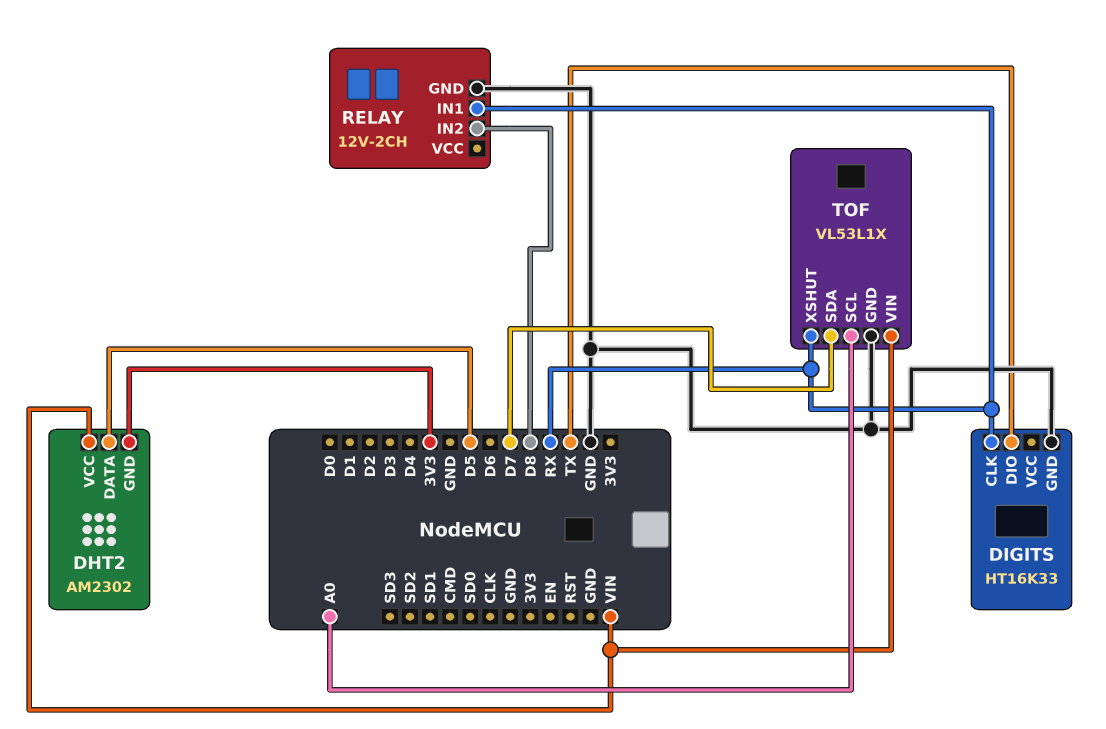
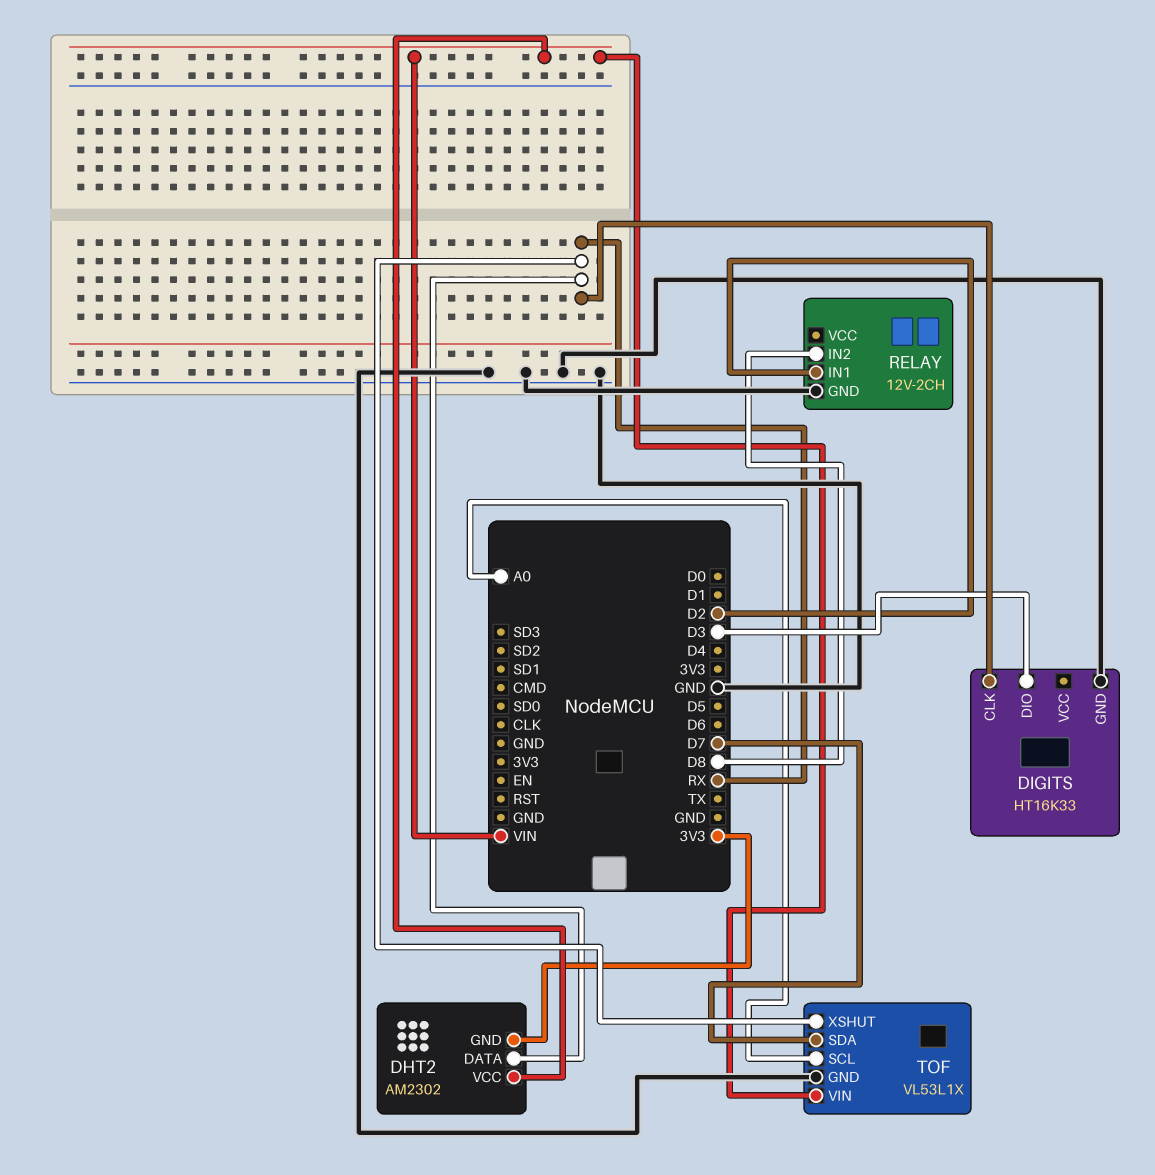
DHT2 pin DATA: D5 -> RX
DIGITS pin DIO: TX -> D3
RELAY pin IN1: RX -> D2

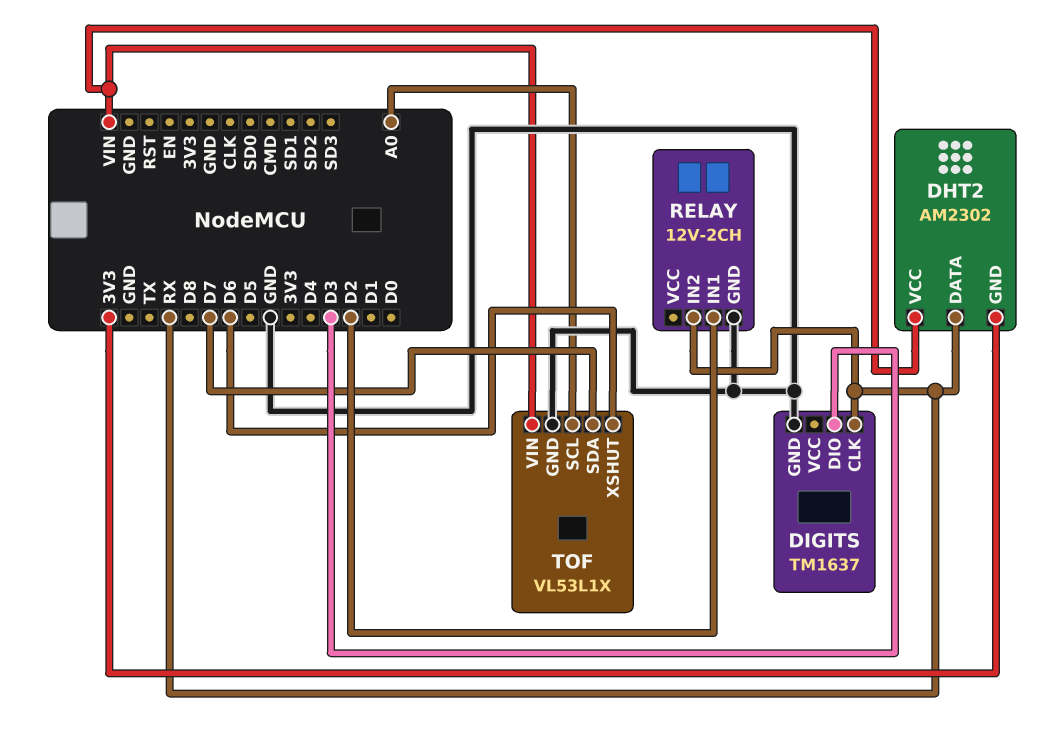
DIGITS: HT16K33 -> TM1637
RELAY pin IN2: D8 -> RX
TOF pin XSHUT: RX -> D6

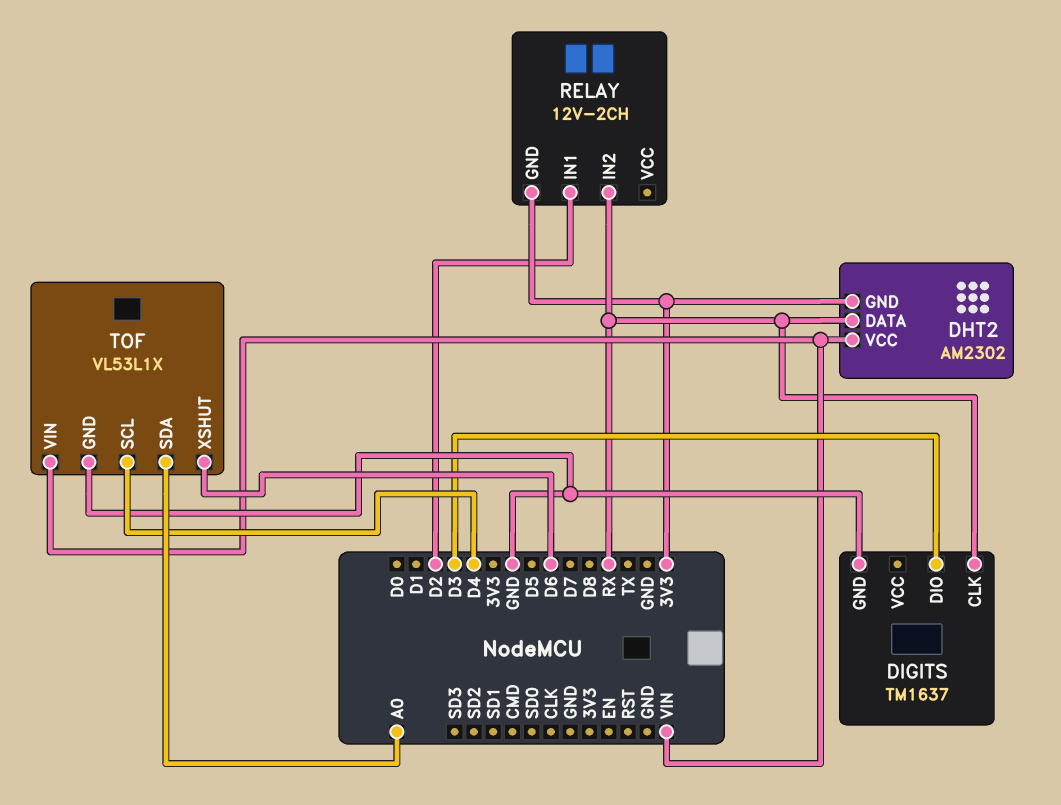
RELAY pin GND: GND -> 3V3
TOF pin SCL: A0 -> D4
TOF pin SDA: D7 -> A0

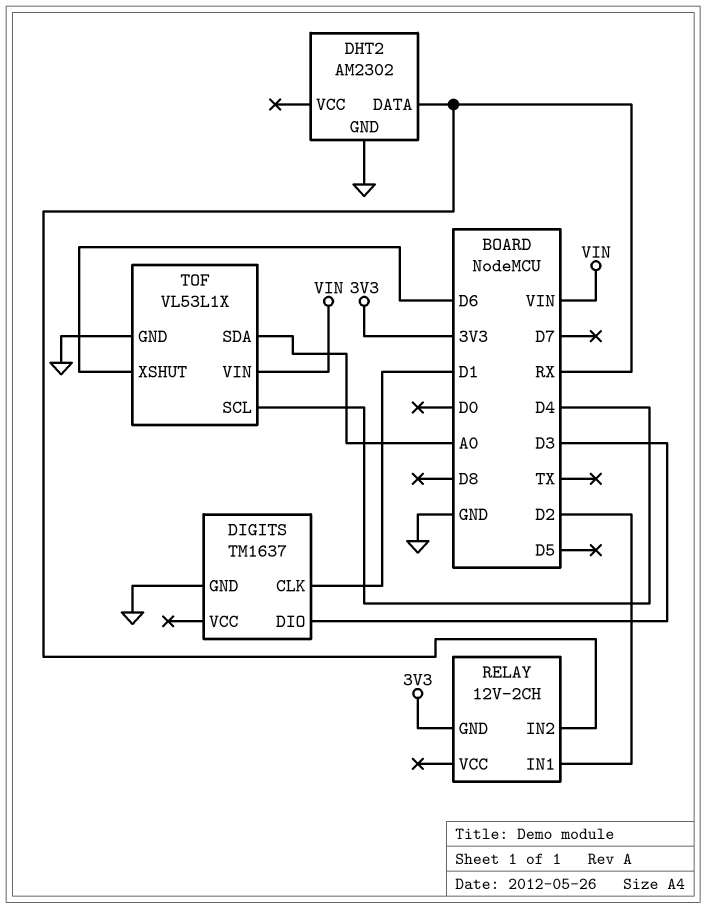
DHT2 pin GND: 3V3 -> GND
DHT2 pin VCC: VIN -> none
DIGITS pin CLK: RX -> D1

